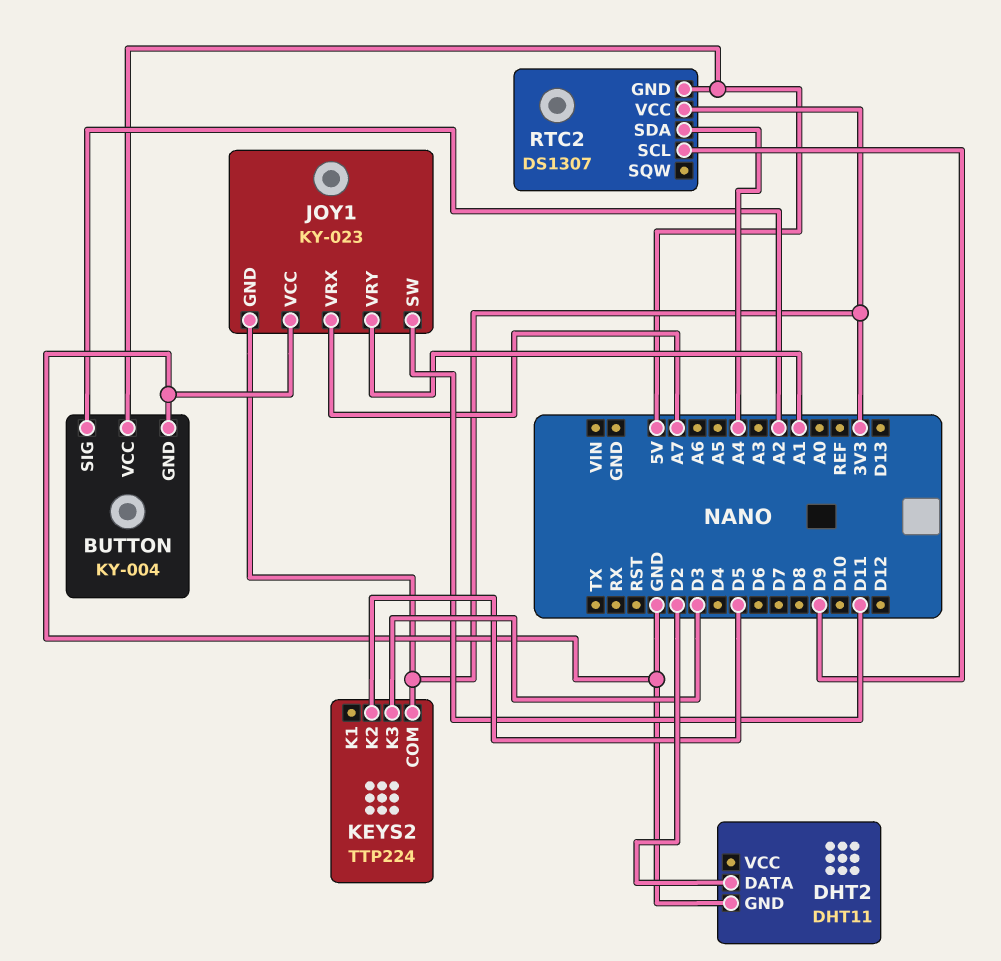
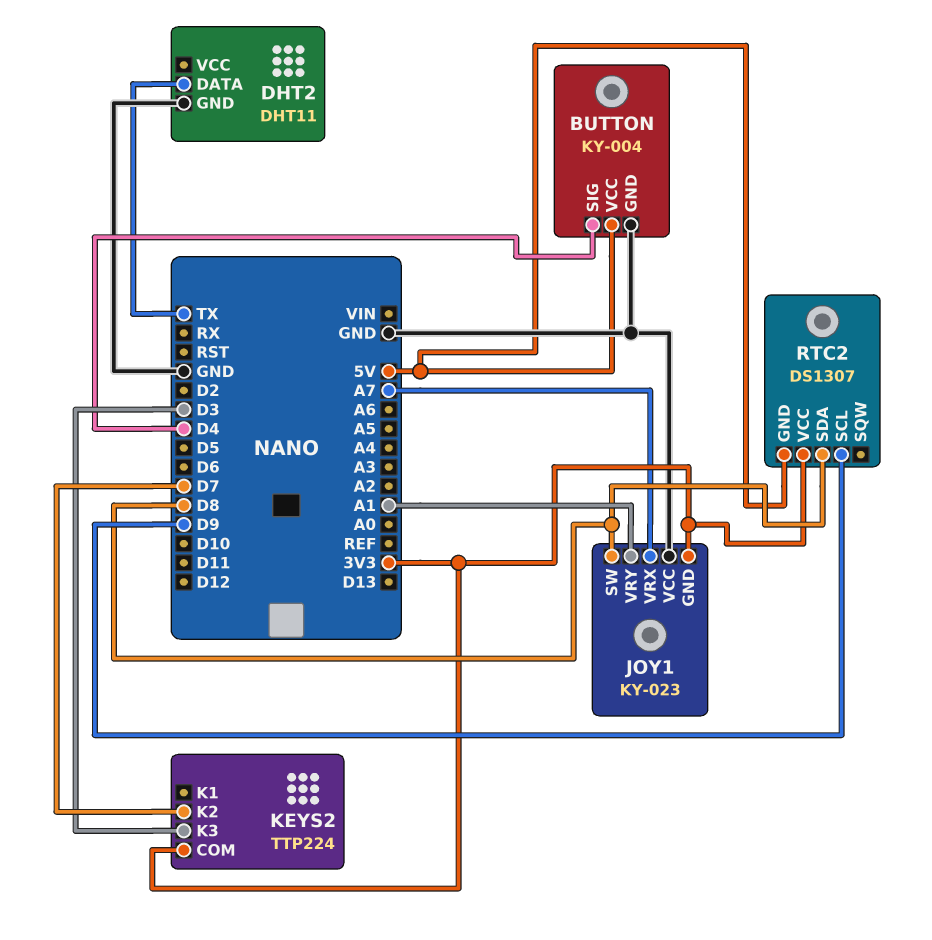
BUTTON pin SIG: A2 -> D4
DHT2 pin DATA: D2 -> TX
JOY1 pin SW: D11 -> D8
KEYS2 pin K2: D5 -> D7
RTC2 pin SDA: A4 -> D8

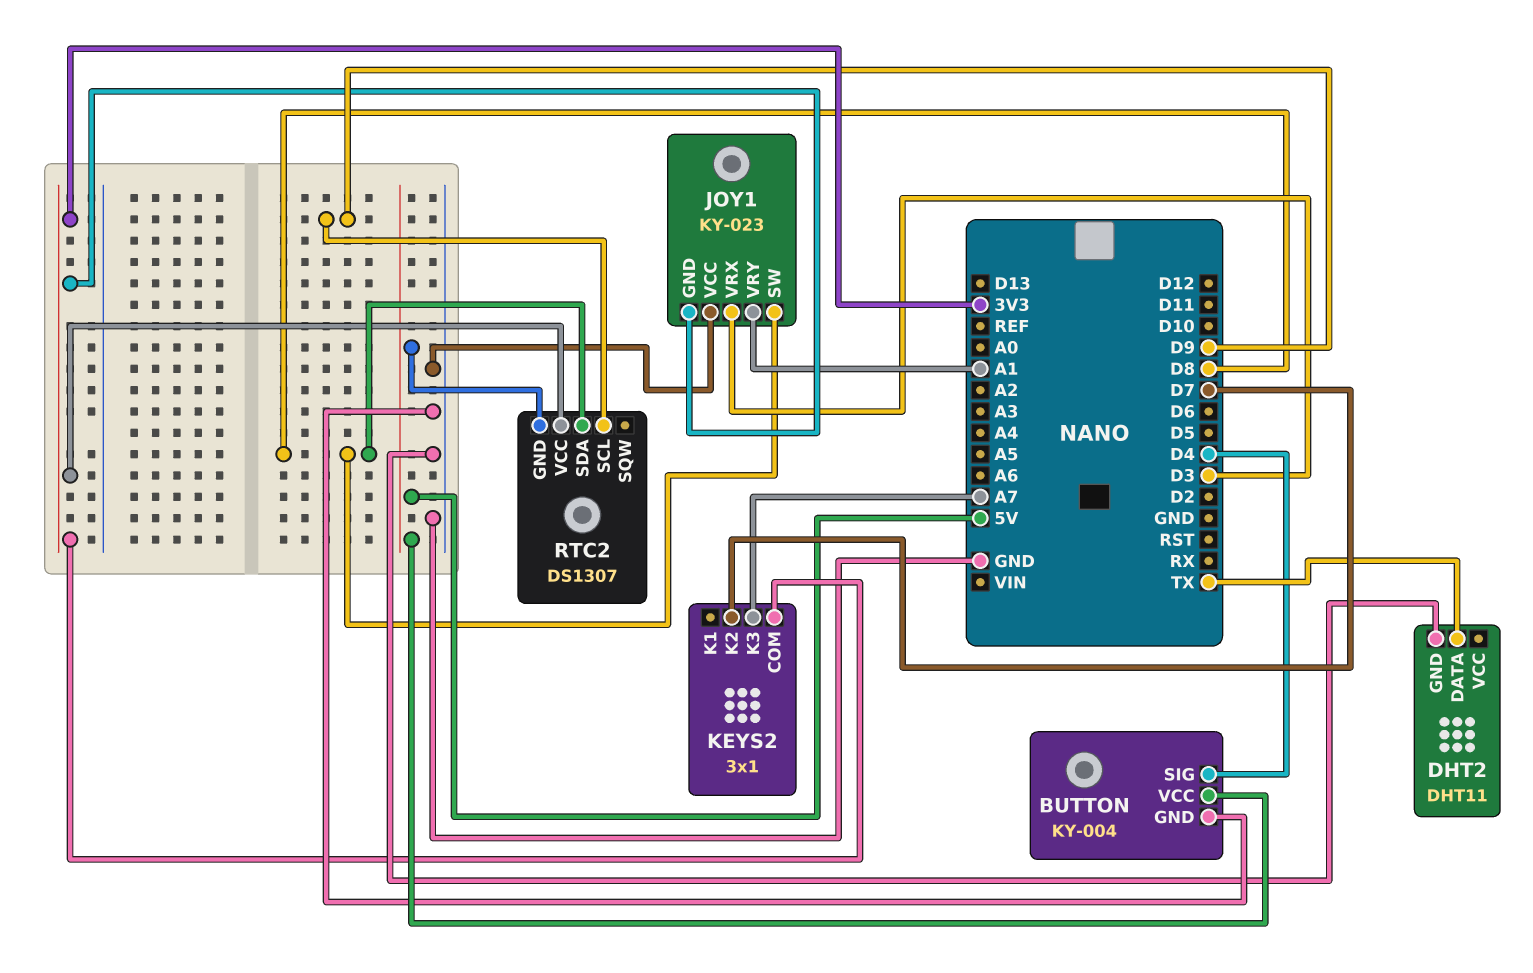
JOY1 pin VRX: A7 -> D3
KEYS2: TTP224 -> 3x1
KEYS2 pin K3: D3 -> A7

